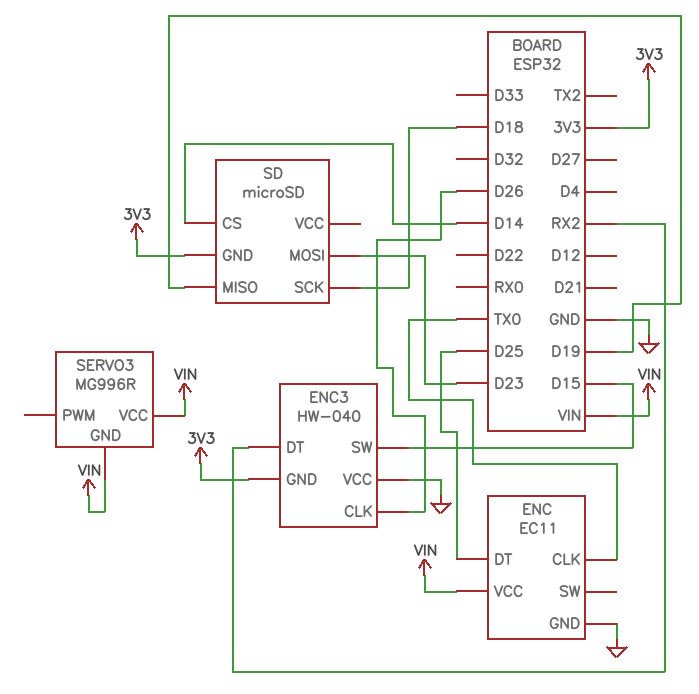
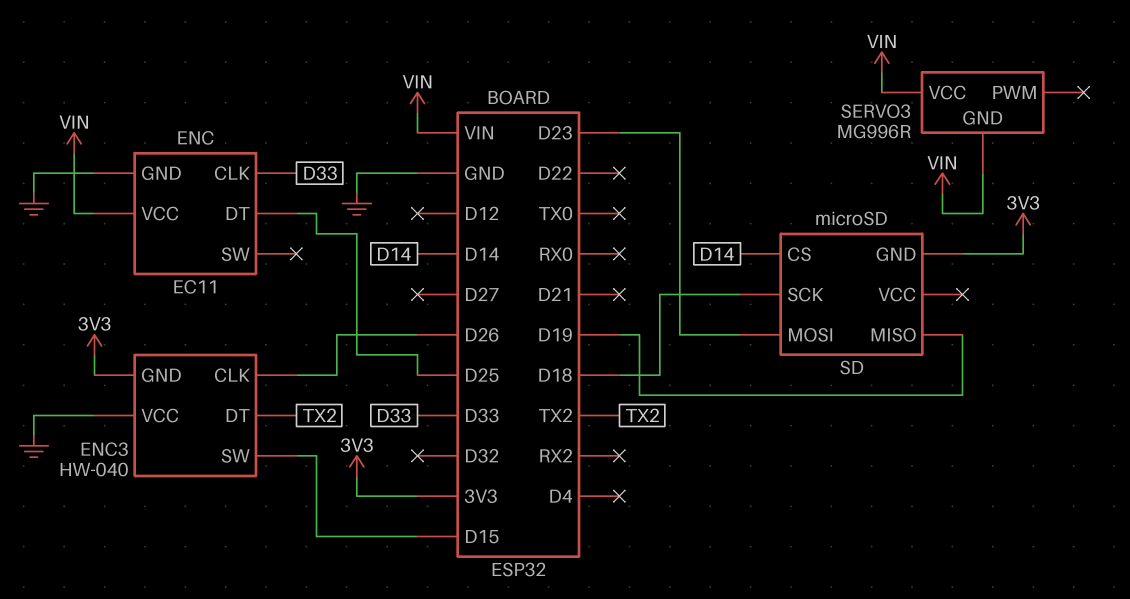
ENC pin CLK: TX0 -> D33
ENC3 pin DT: RX2 -> TX2

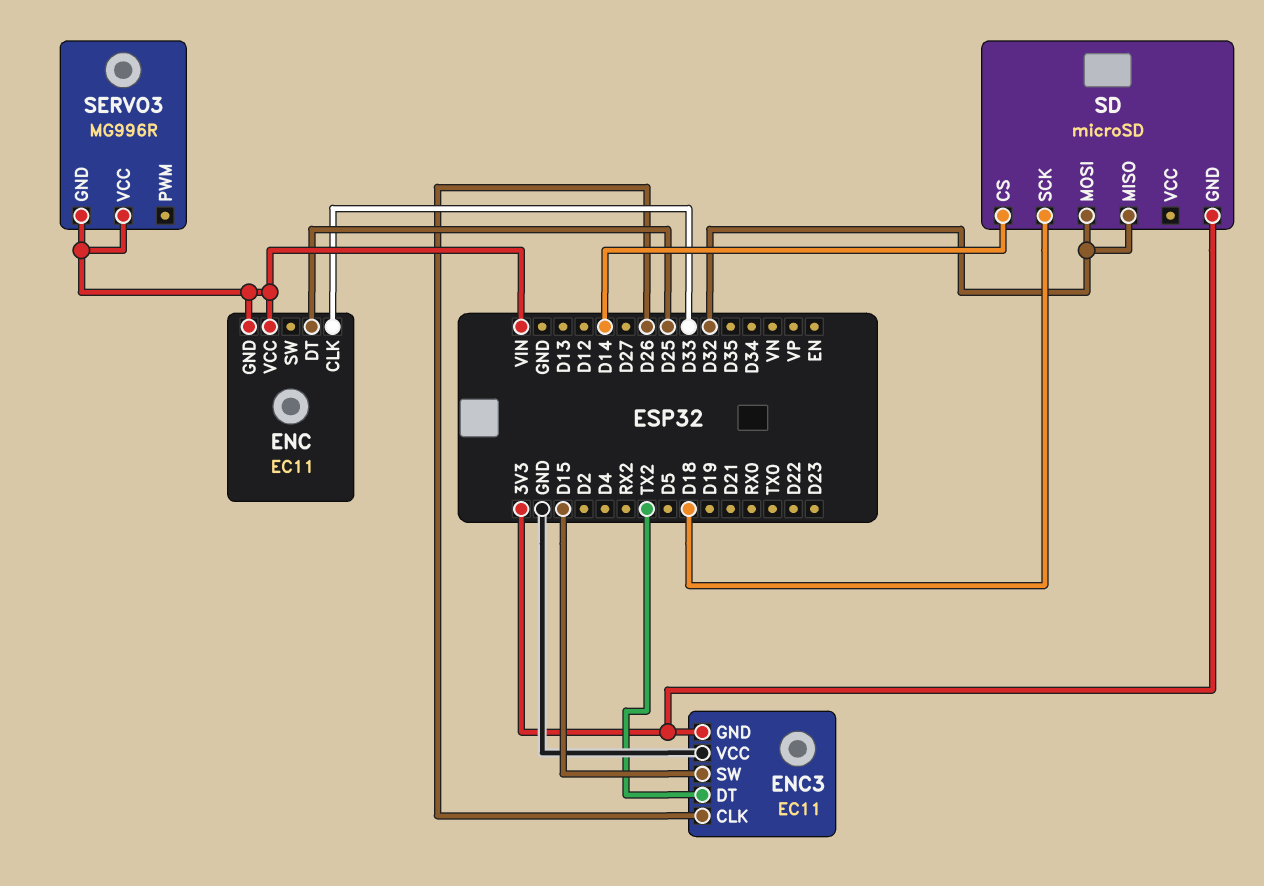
ENC pin GND: GND -> VIN
ENC3: HW-040 -> EC11
SD pin MISO: D19 -> D32
SD pin MOSI: D23 -> D32

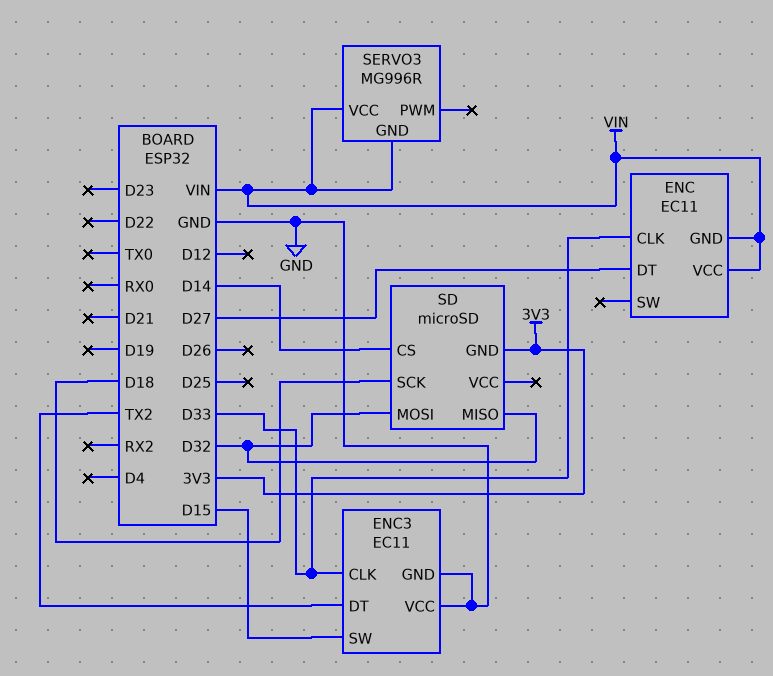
ENC pin DT: D25 -> D27
ENC3 pin CLK: D26 -> D33
ENC3 pin GND: 3V3 -> GND

